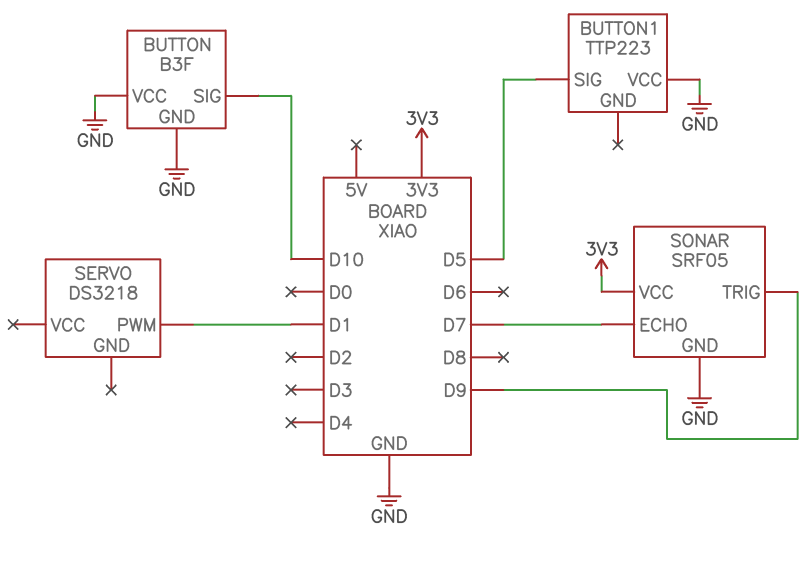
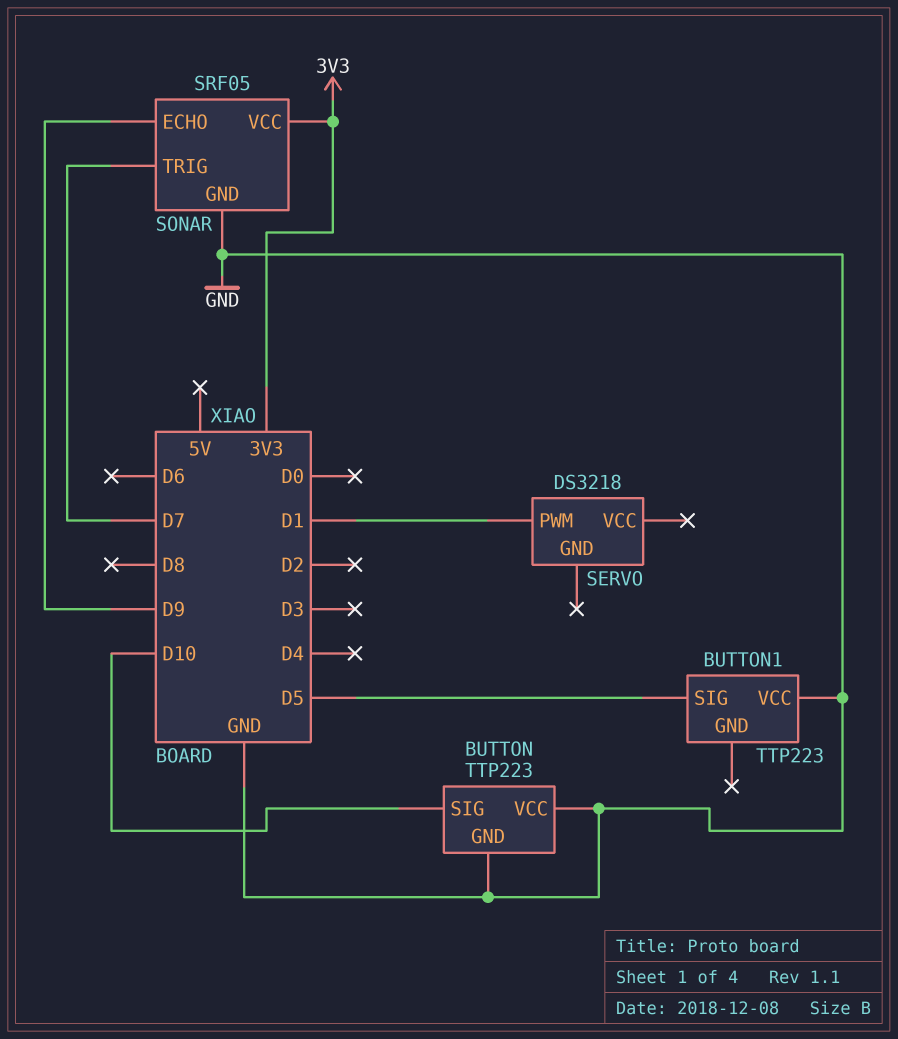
BUTTON: B3F -> TTP223
SONAR pin ECHO: D7 -> D9
SONAR pin TRIG: D9 -> D7

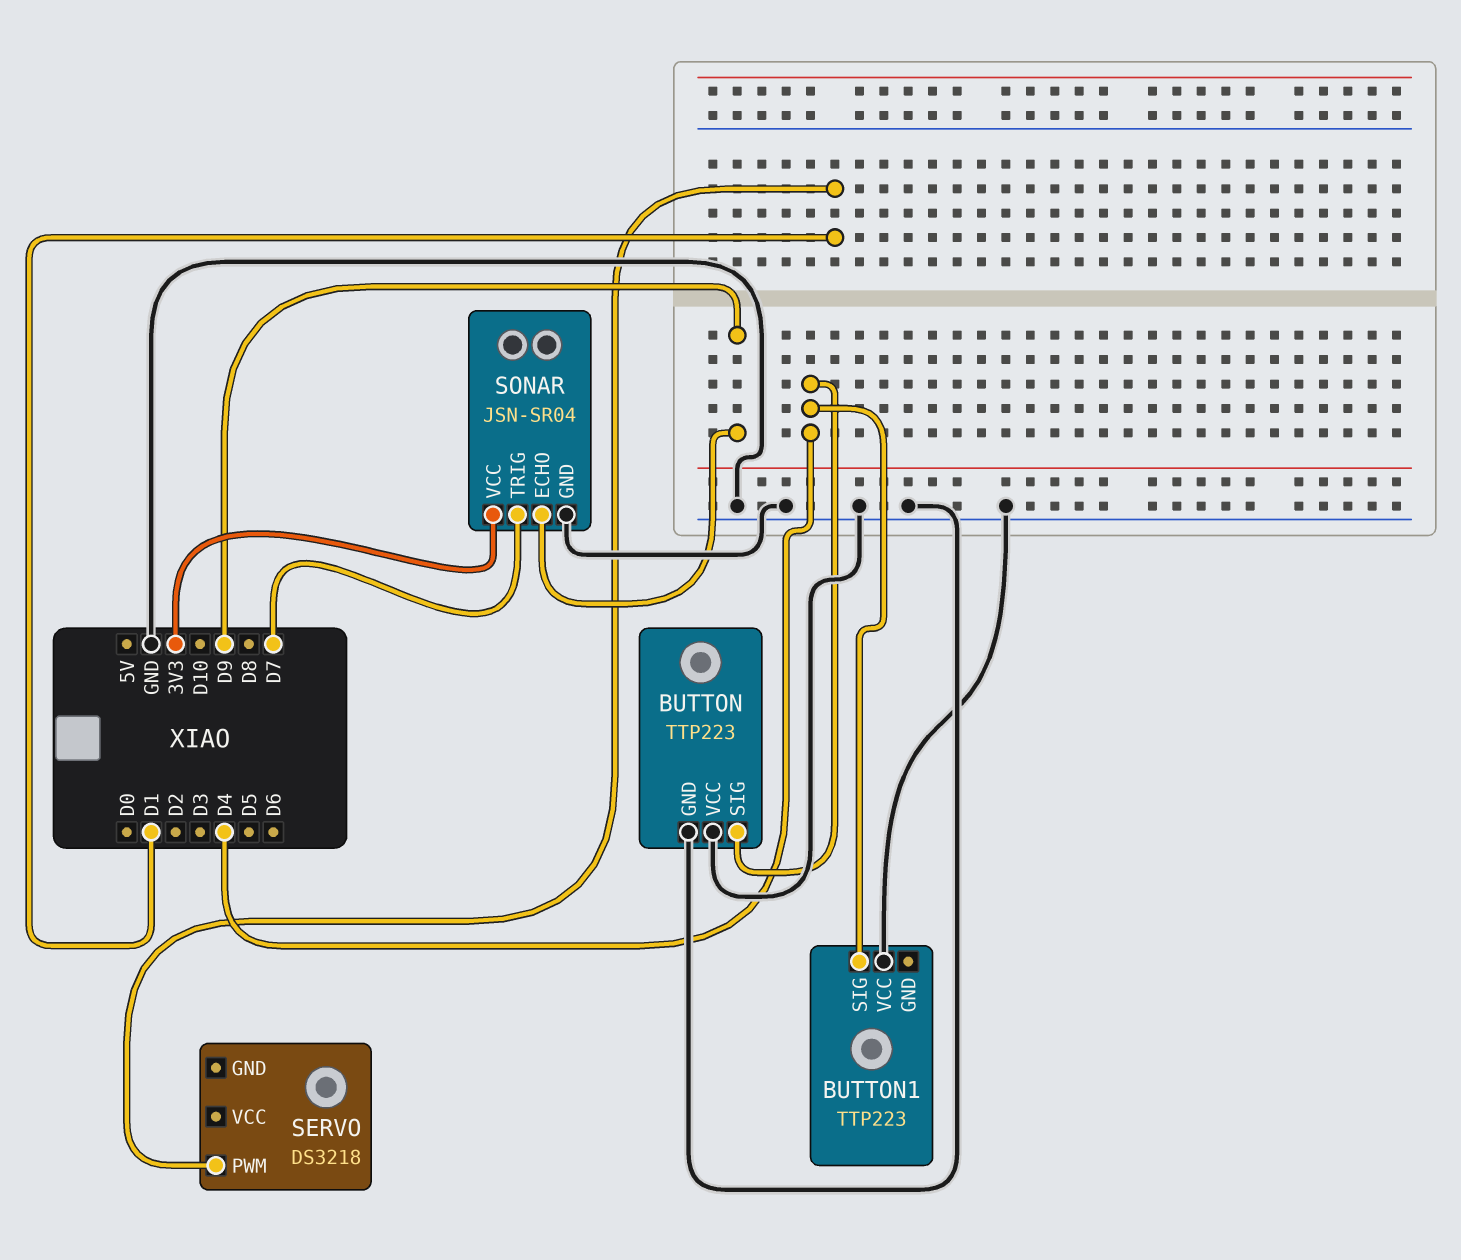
BUTTON pin SIG: D10 -> D4
BUTTON1 pin SIG: D5 -> D4
SONAR: SRF05 -> JSN-SR04

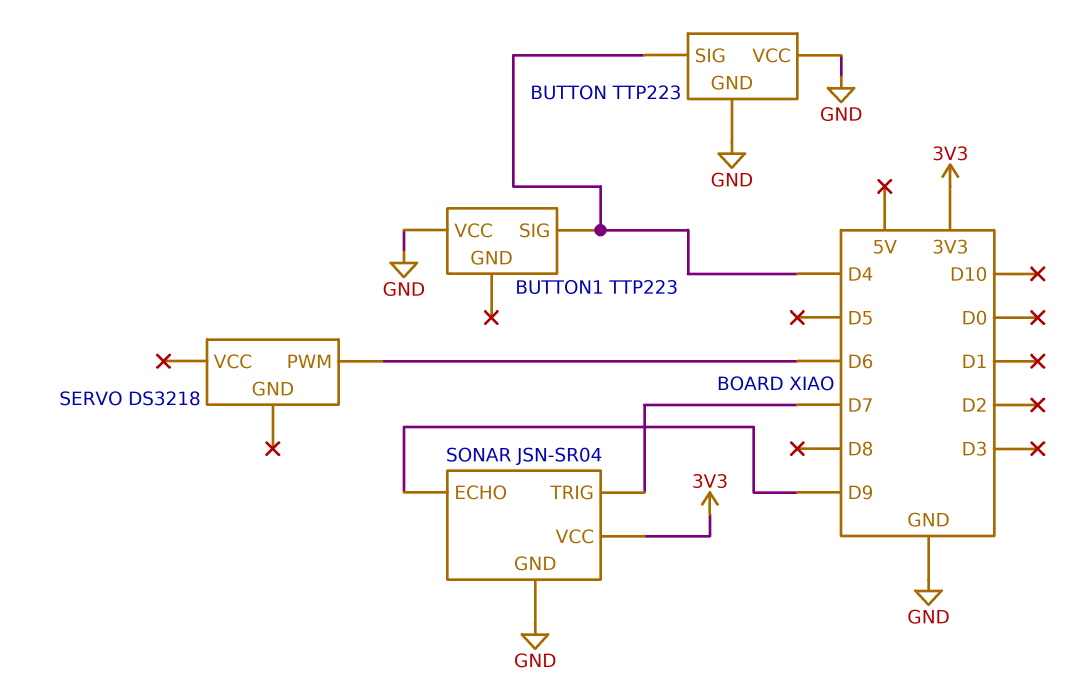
SERVO pin PWM: D1 -> D6

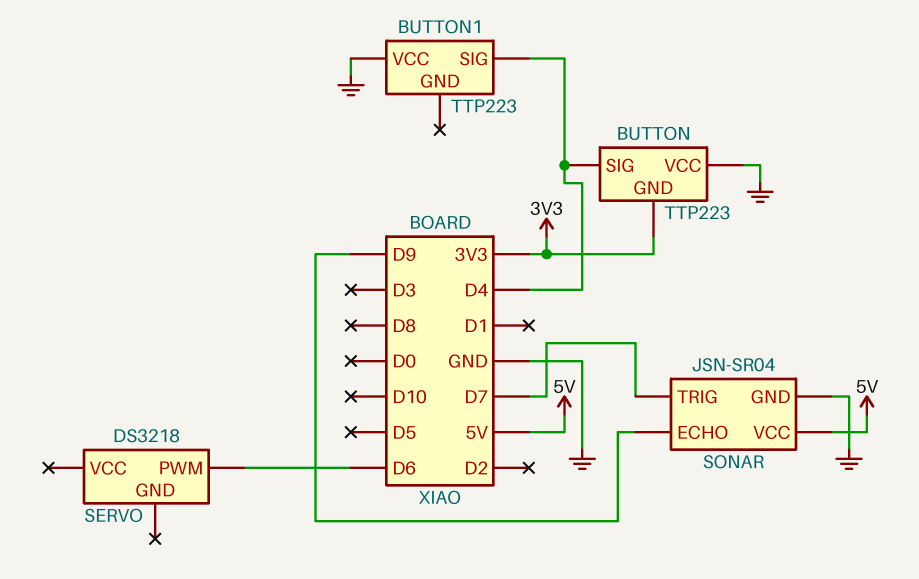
BUTTON pin GND: GND -> 3V3
SONAR pin VCC: 3V3 -> 5V

